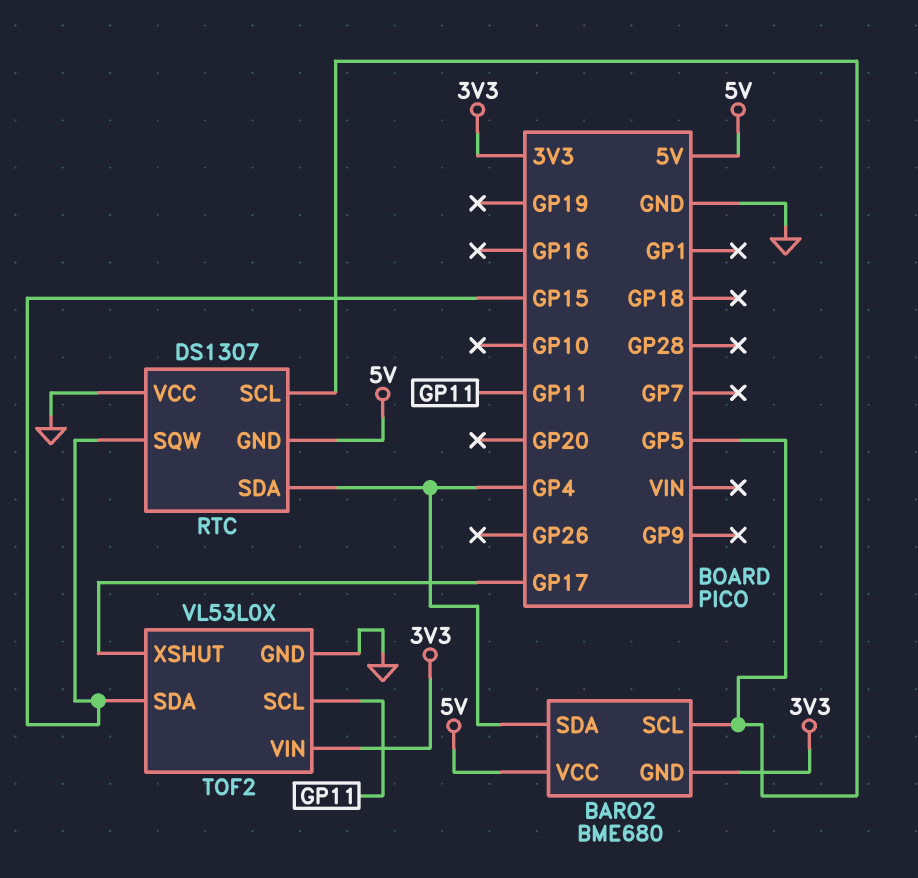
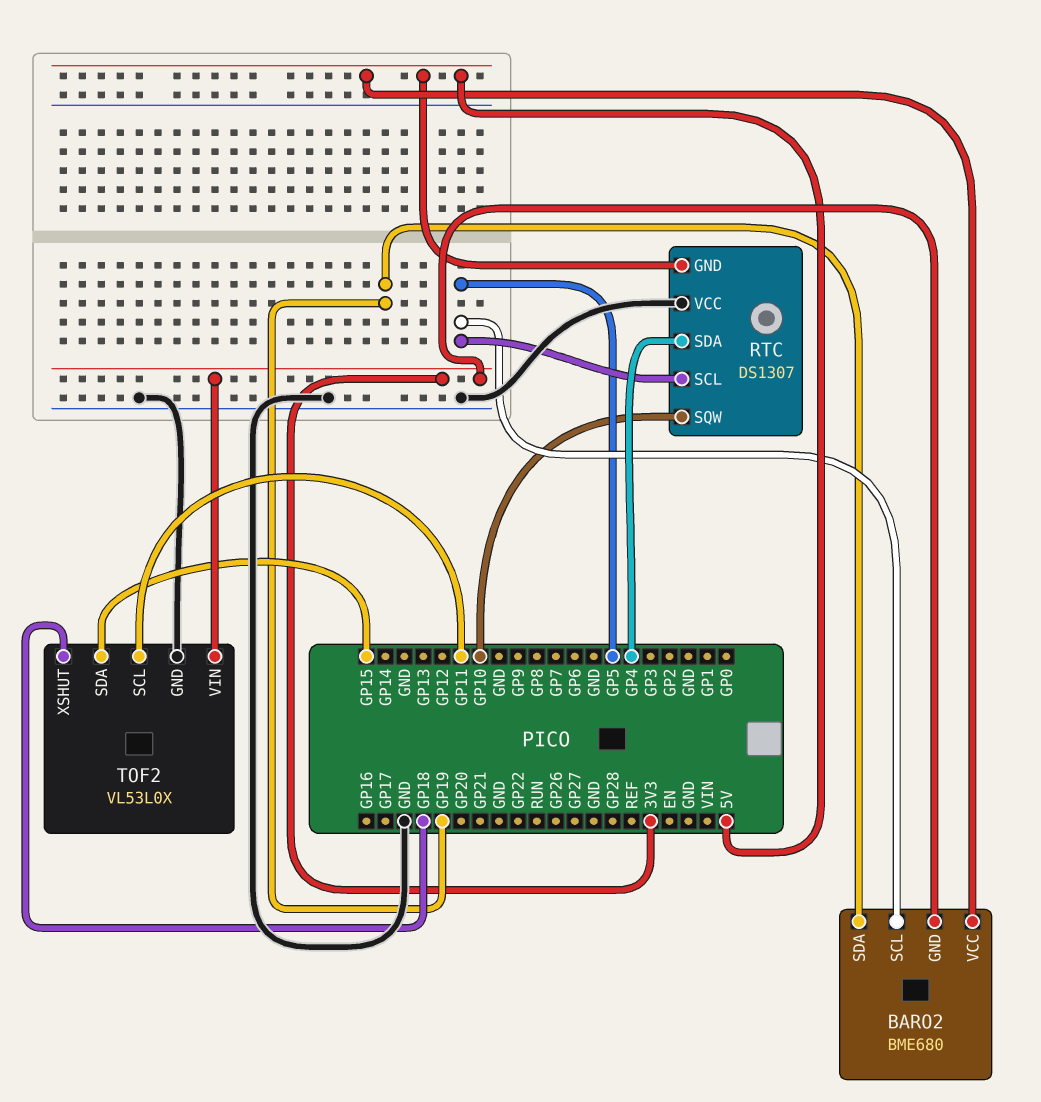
BARO2 pin SDA: GP4 -> GP19
RTC pin SQW: GP15 -> GP10
TOF2 pin XSHUT: GP17 -> GP18

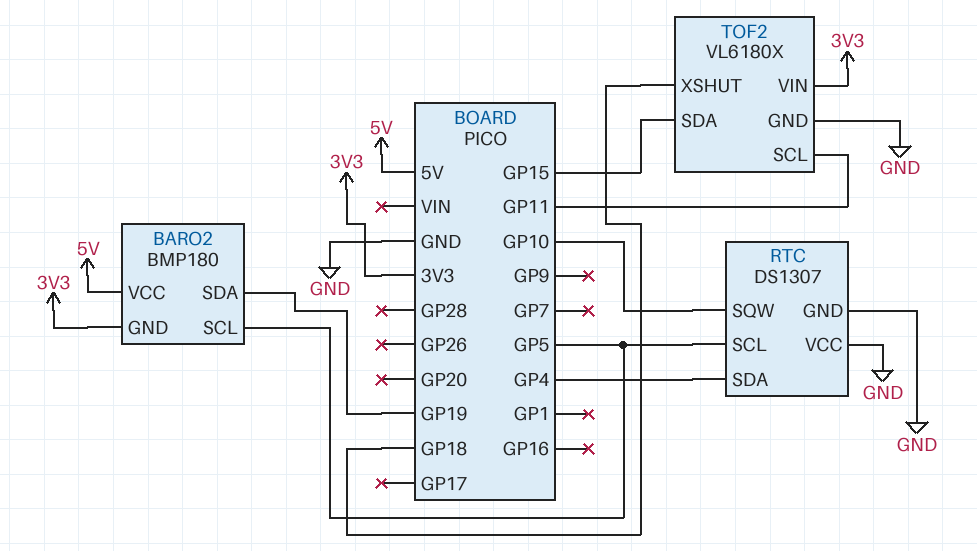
BARO2: BME680 -> BMP180
RTC pin GND: 5V -> GND
TOF2: VL53L0X -> VL6180X

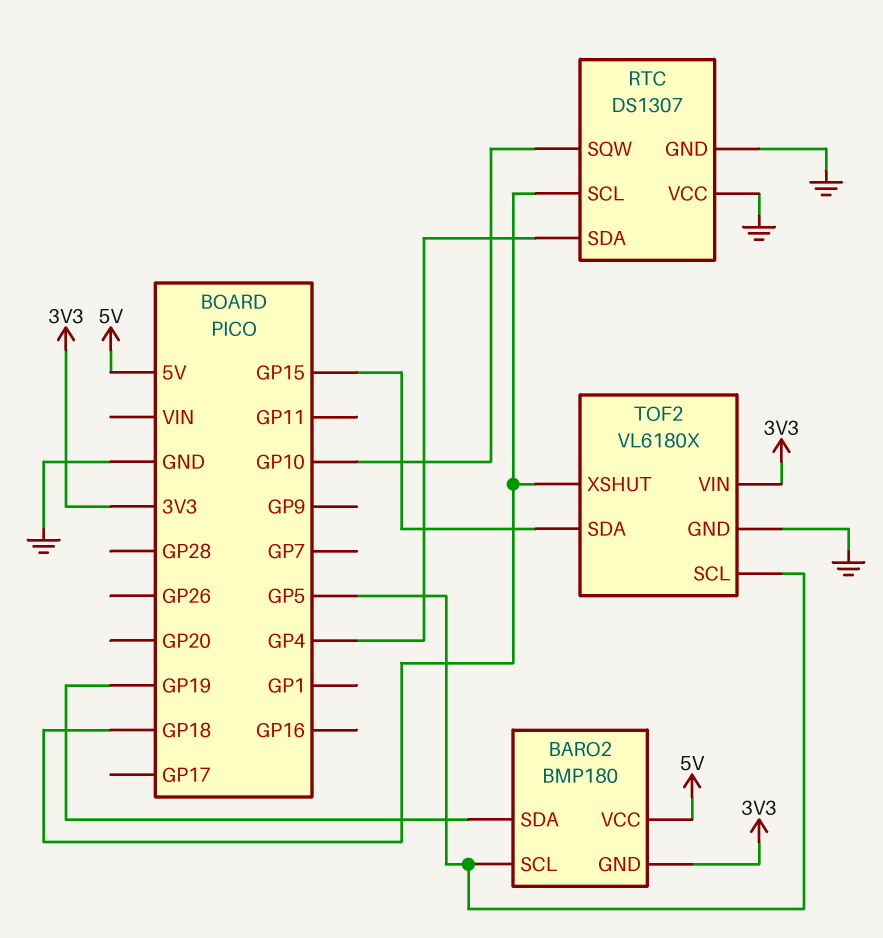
RTC pin SCL: GP5 -> GP18
TOF2 pin SCL: GP11 -> GP5

